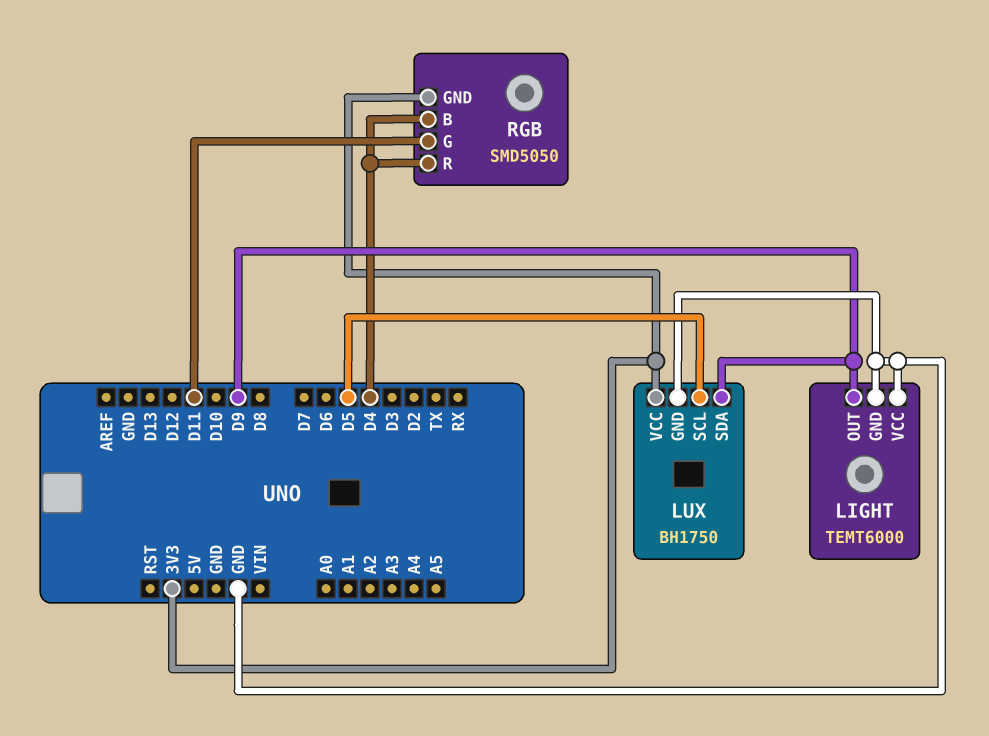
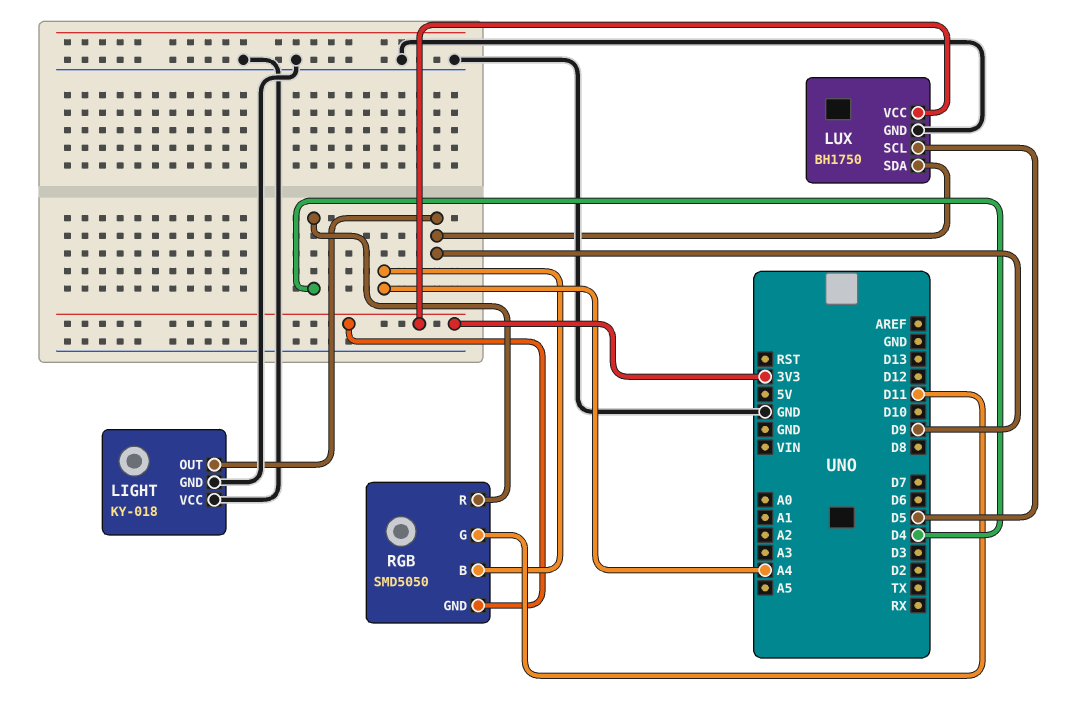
LIGHT: TEMT6000 -> KY-018
RGB pin B: D4 -> A4

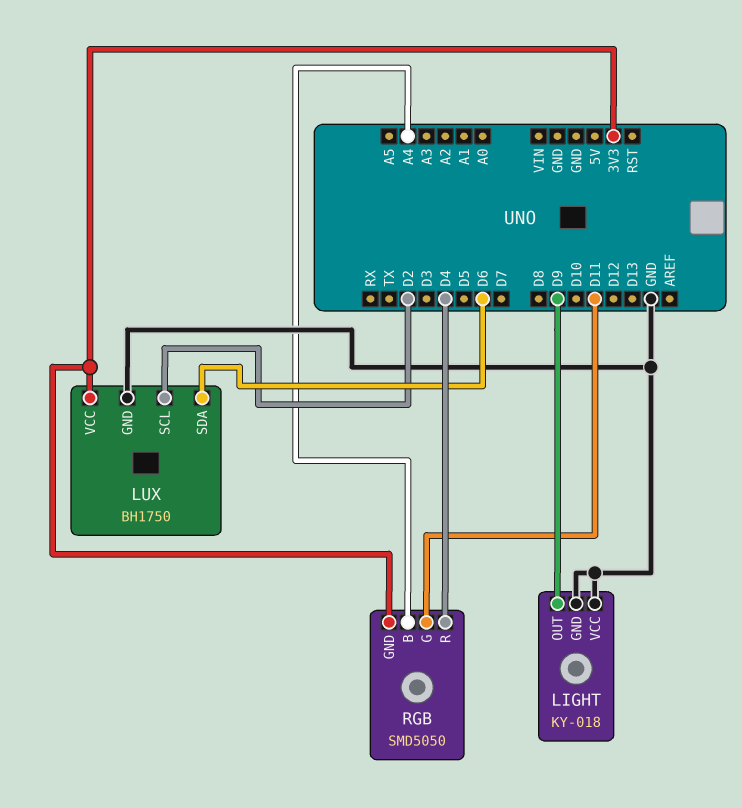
LUX pin SCL: D5 -> D2
LUX pin SDA: D9 -> D6

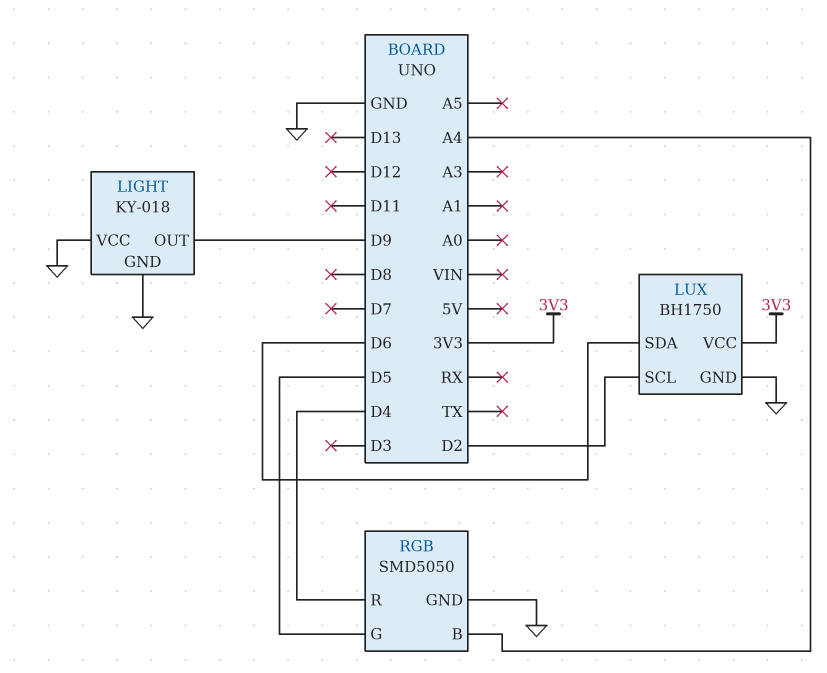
RGB pin G: D11 -> D5
RGB pin GND: 3V3 -> GND

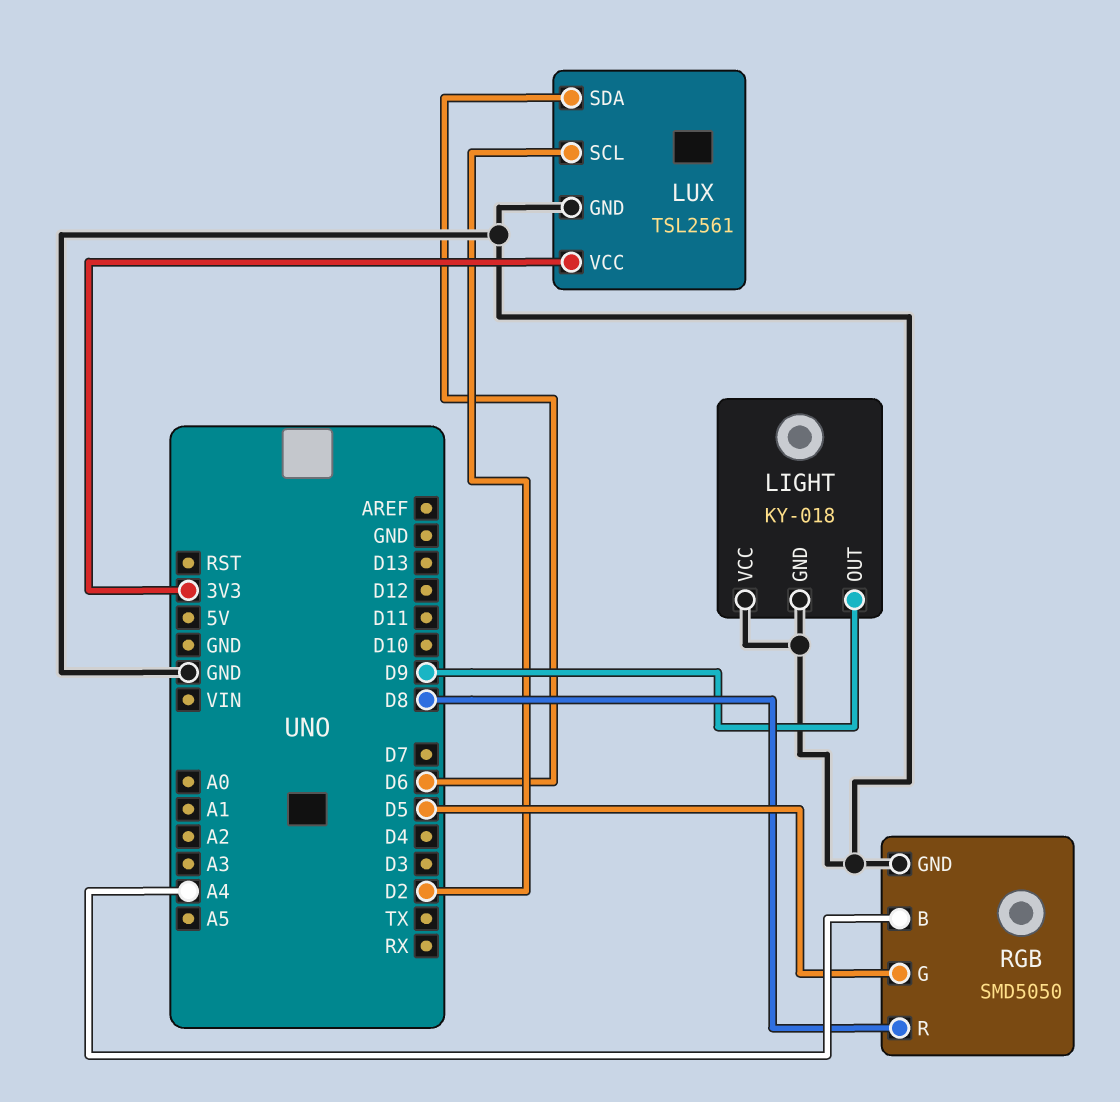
LUX: BH1750 -> TSL2561
RGB pin R: D4 -> D8

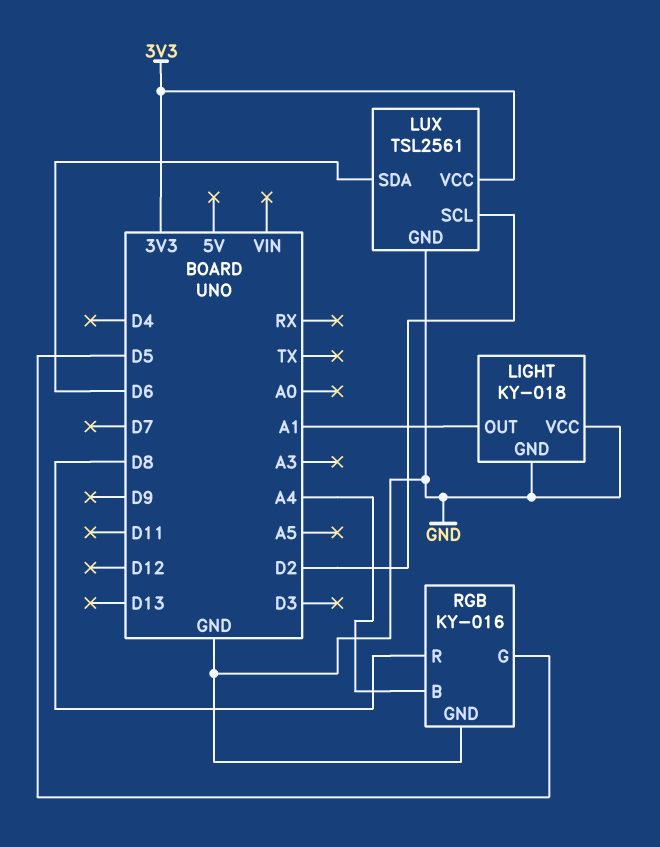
LIGHT pin OUT: D9 -> A1
RGB: SMD5050 -> KY-016

